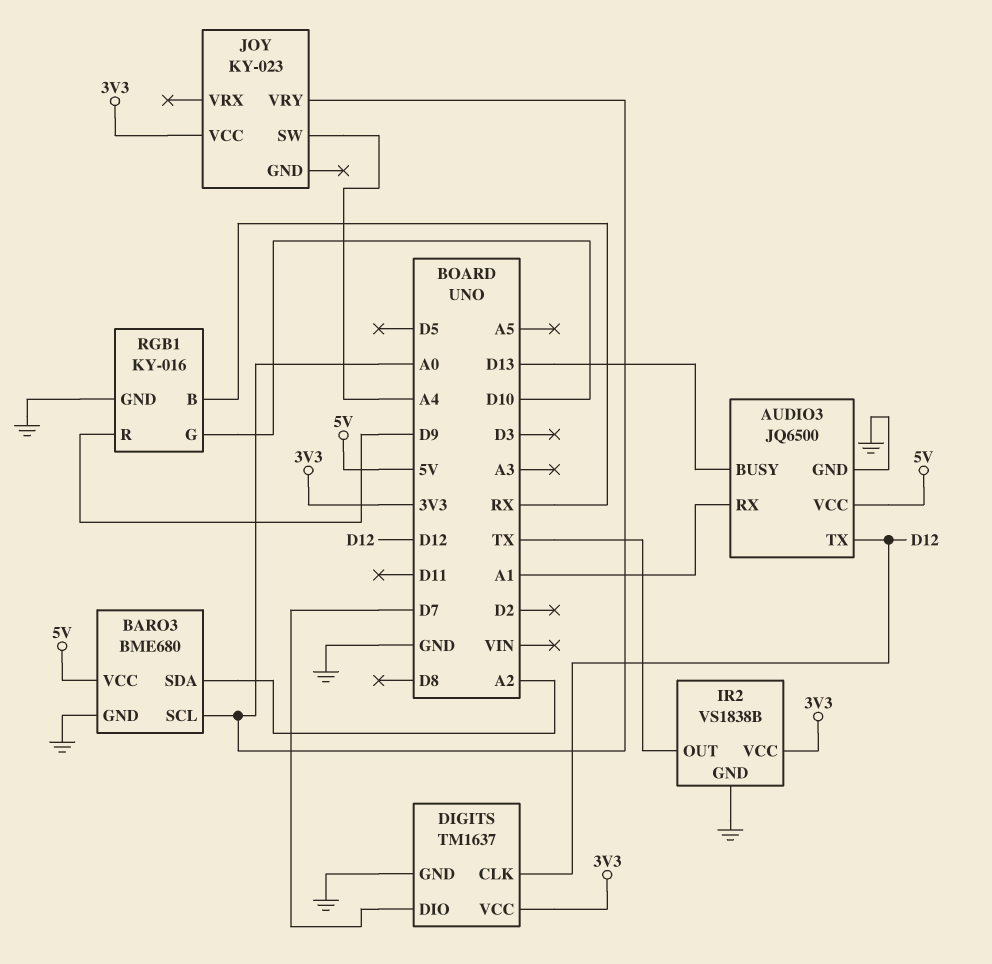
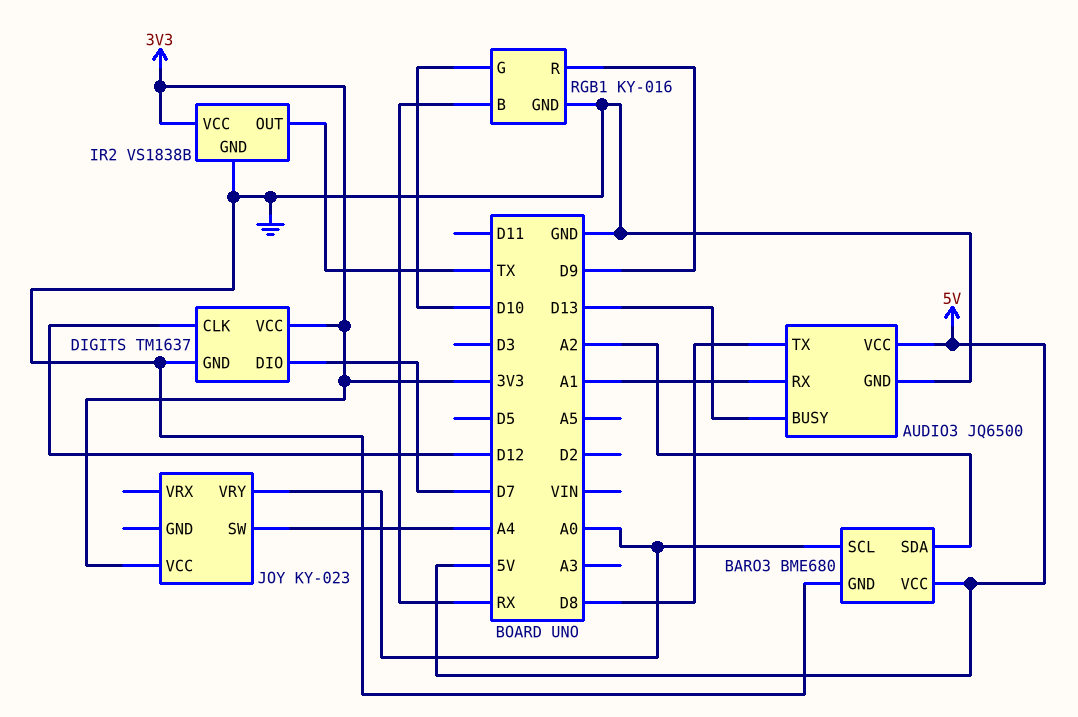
AUDIO3 pin TX: D12 -> D8

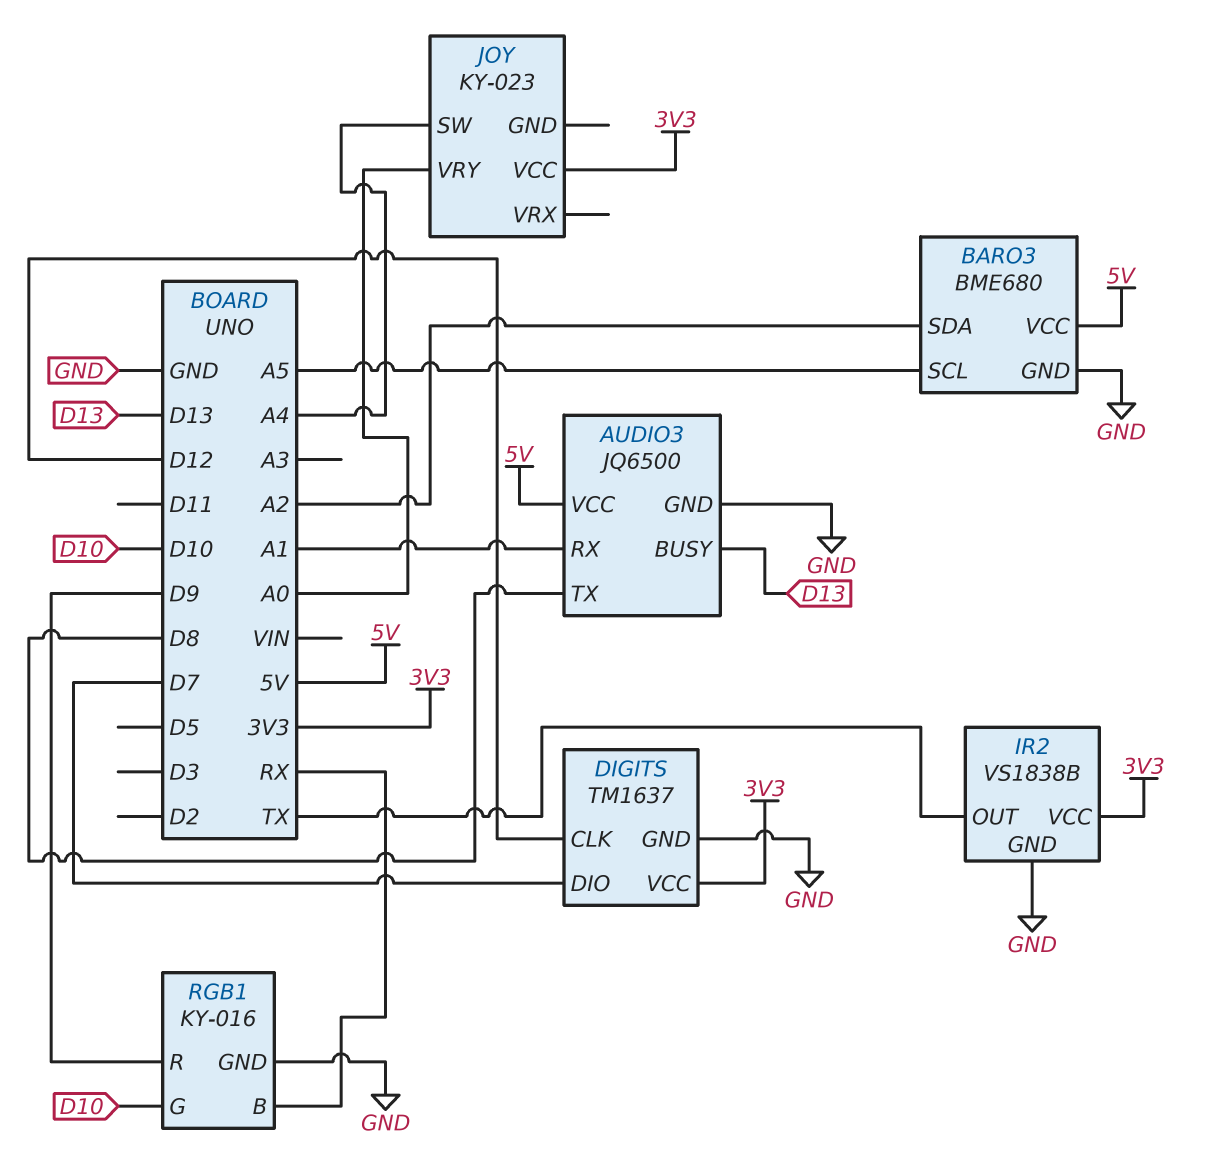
BARO3 pin SCL: A0 -> A5

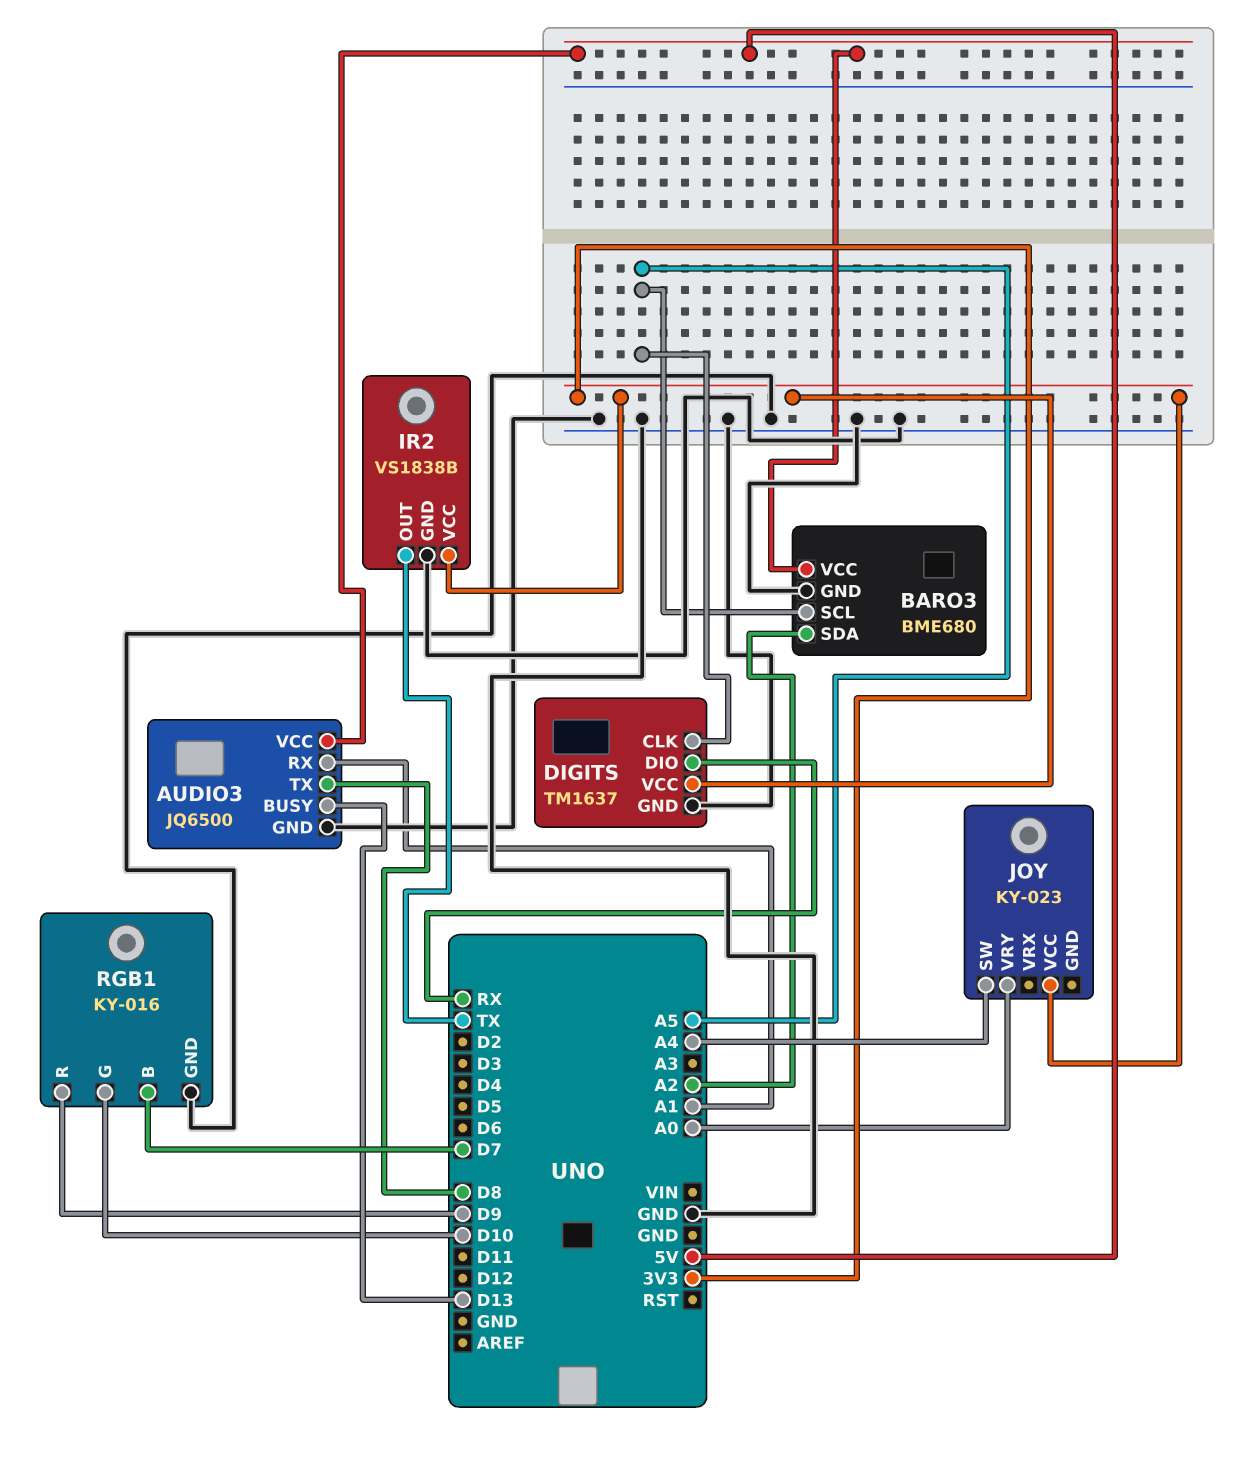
DIGITS pin CLK: D12 -> A5
DIGITS pin DIO: D7 -> RX
RGB1 pin B: RX -> D7

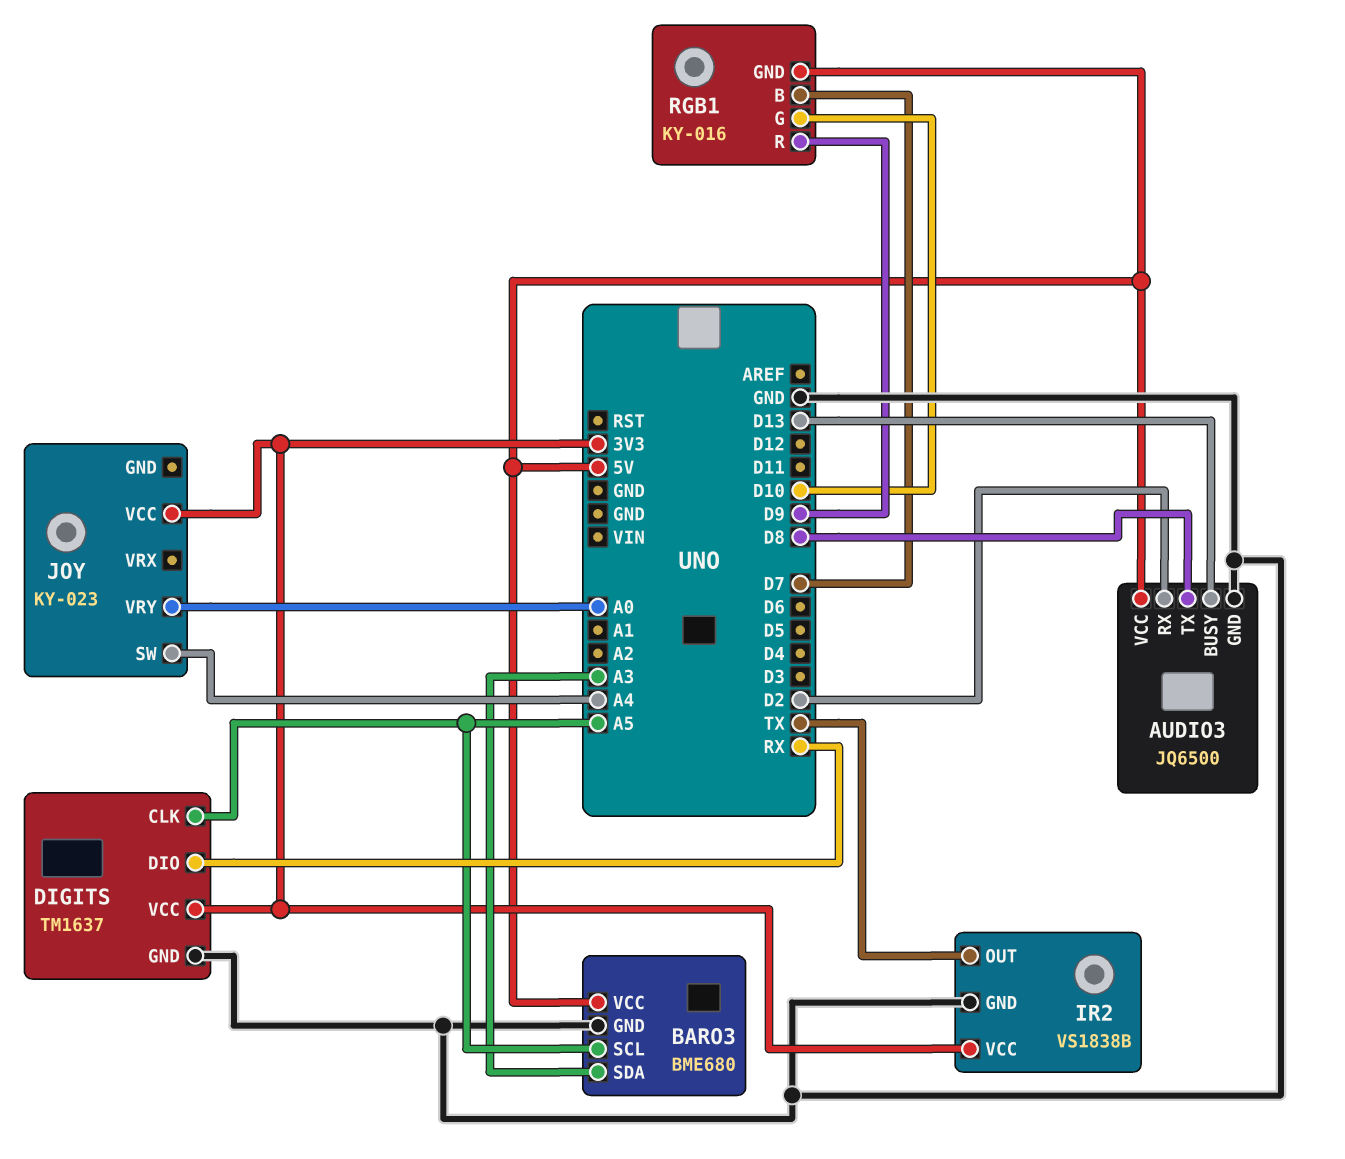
AUDIO3 pin RX: A1 -> D2
BARO3 pin SDA: A2 -> A3
RGB1 pin GND: GND -> 5V

